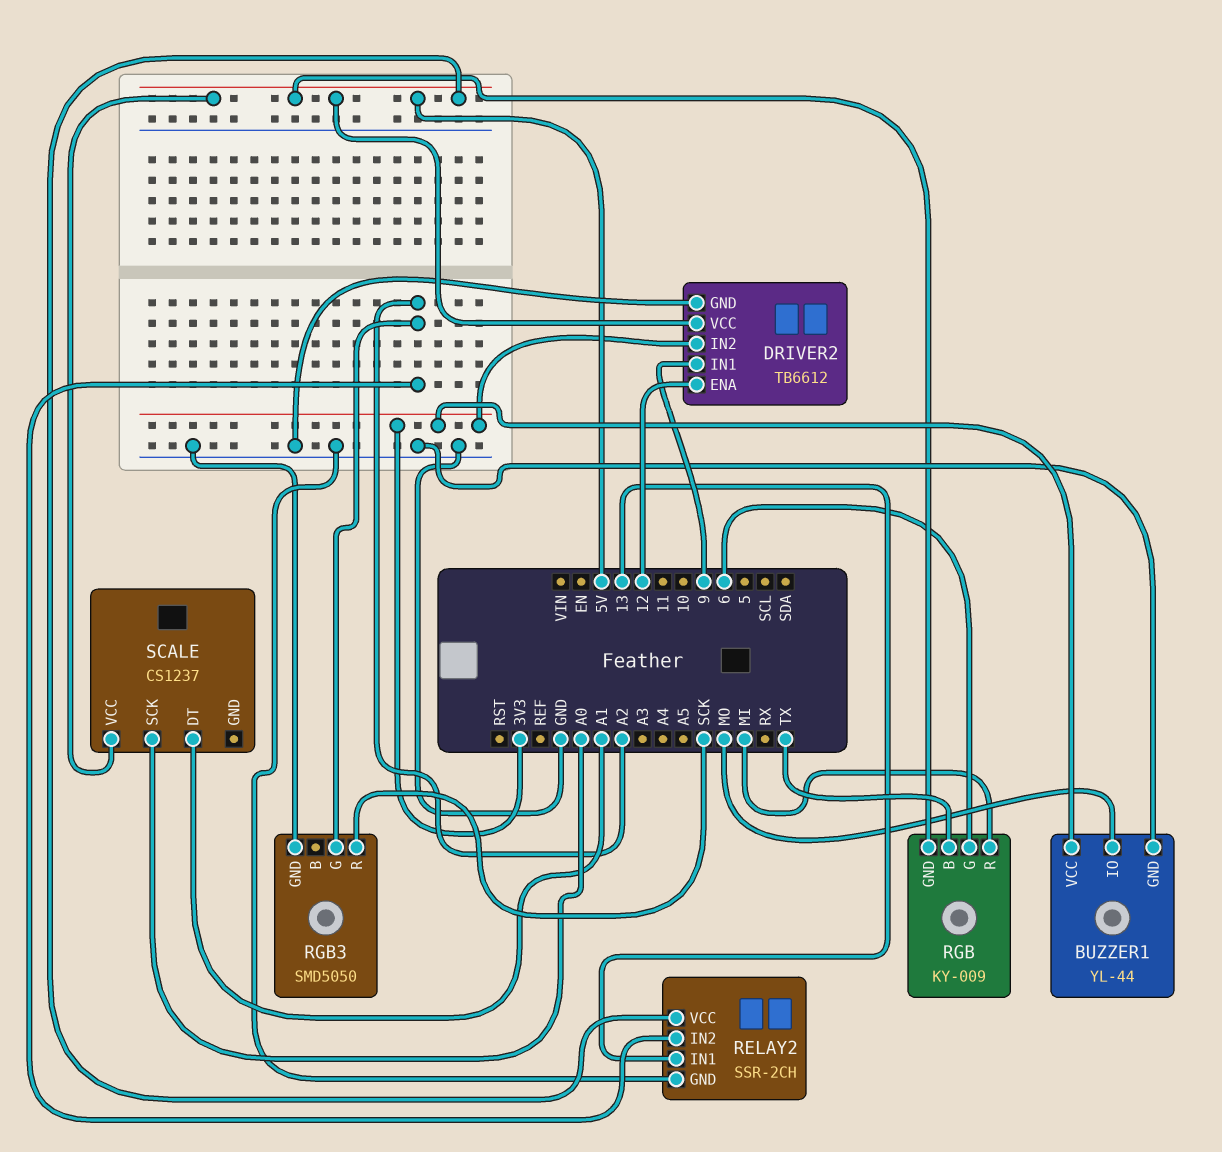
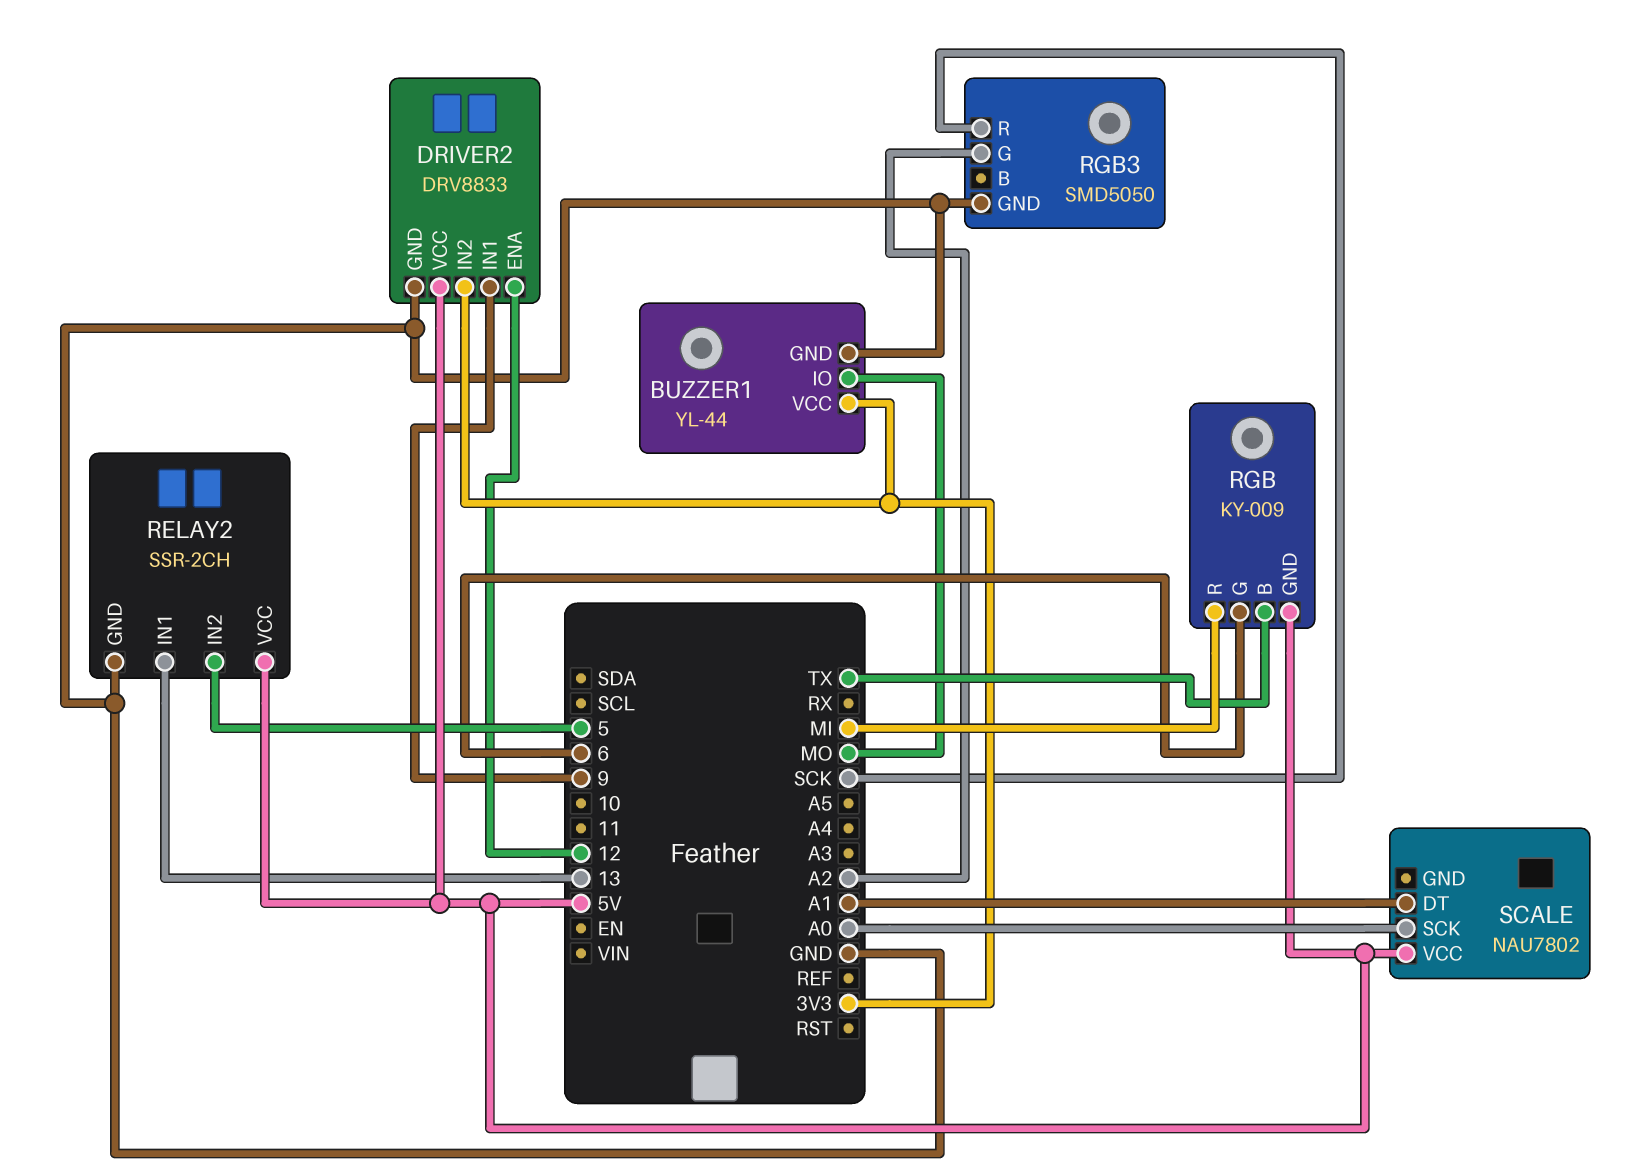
DRIVER2: TB6612 -> DRV8833
RELAY2 pin IN2: A2 -> 5
SCALE: CS1237 -> NAU7802

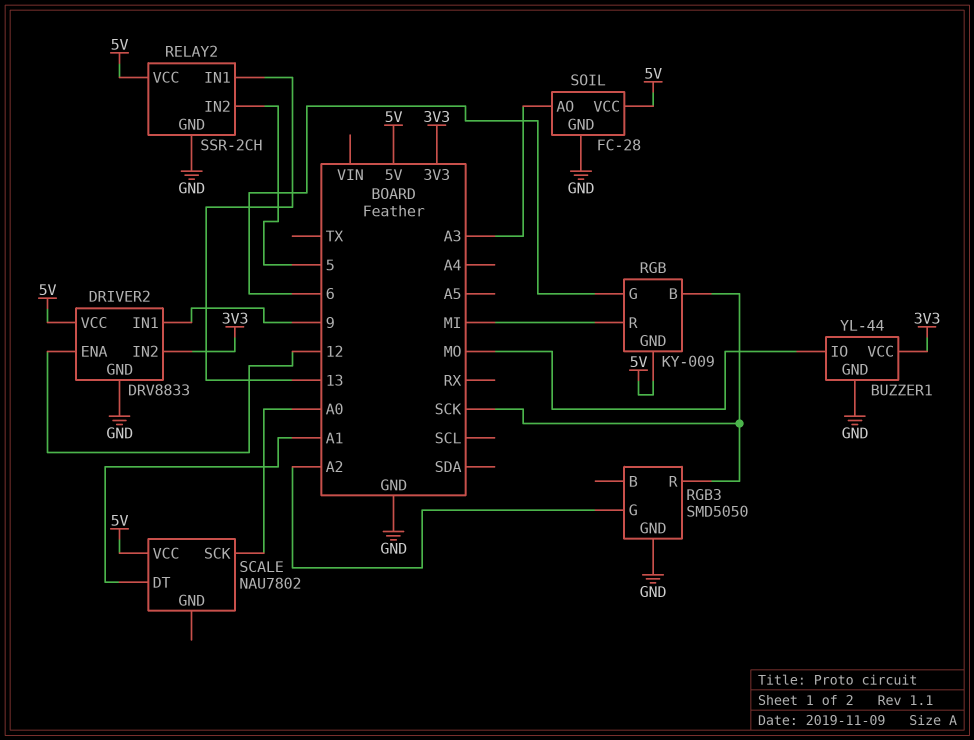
RGB pin B: TX -> SCK
SOIL: none -> FC-28
SOIL pin AO: none -> A3
SOIL pin GND: none -> GND
SOIL pin VCC: none -> 5V

